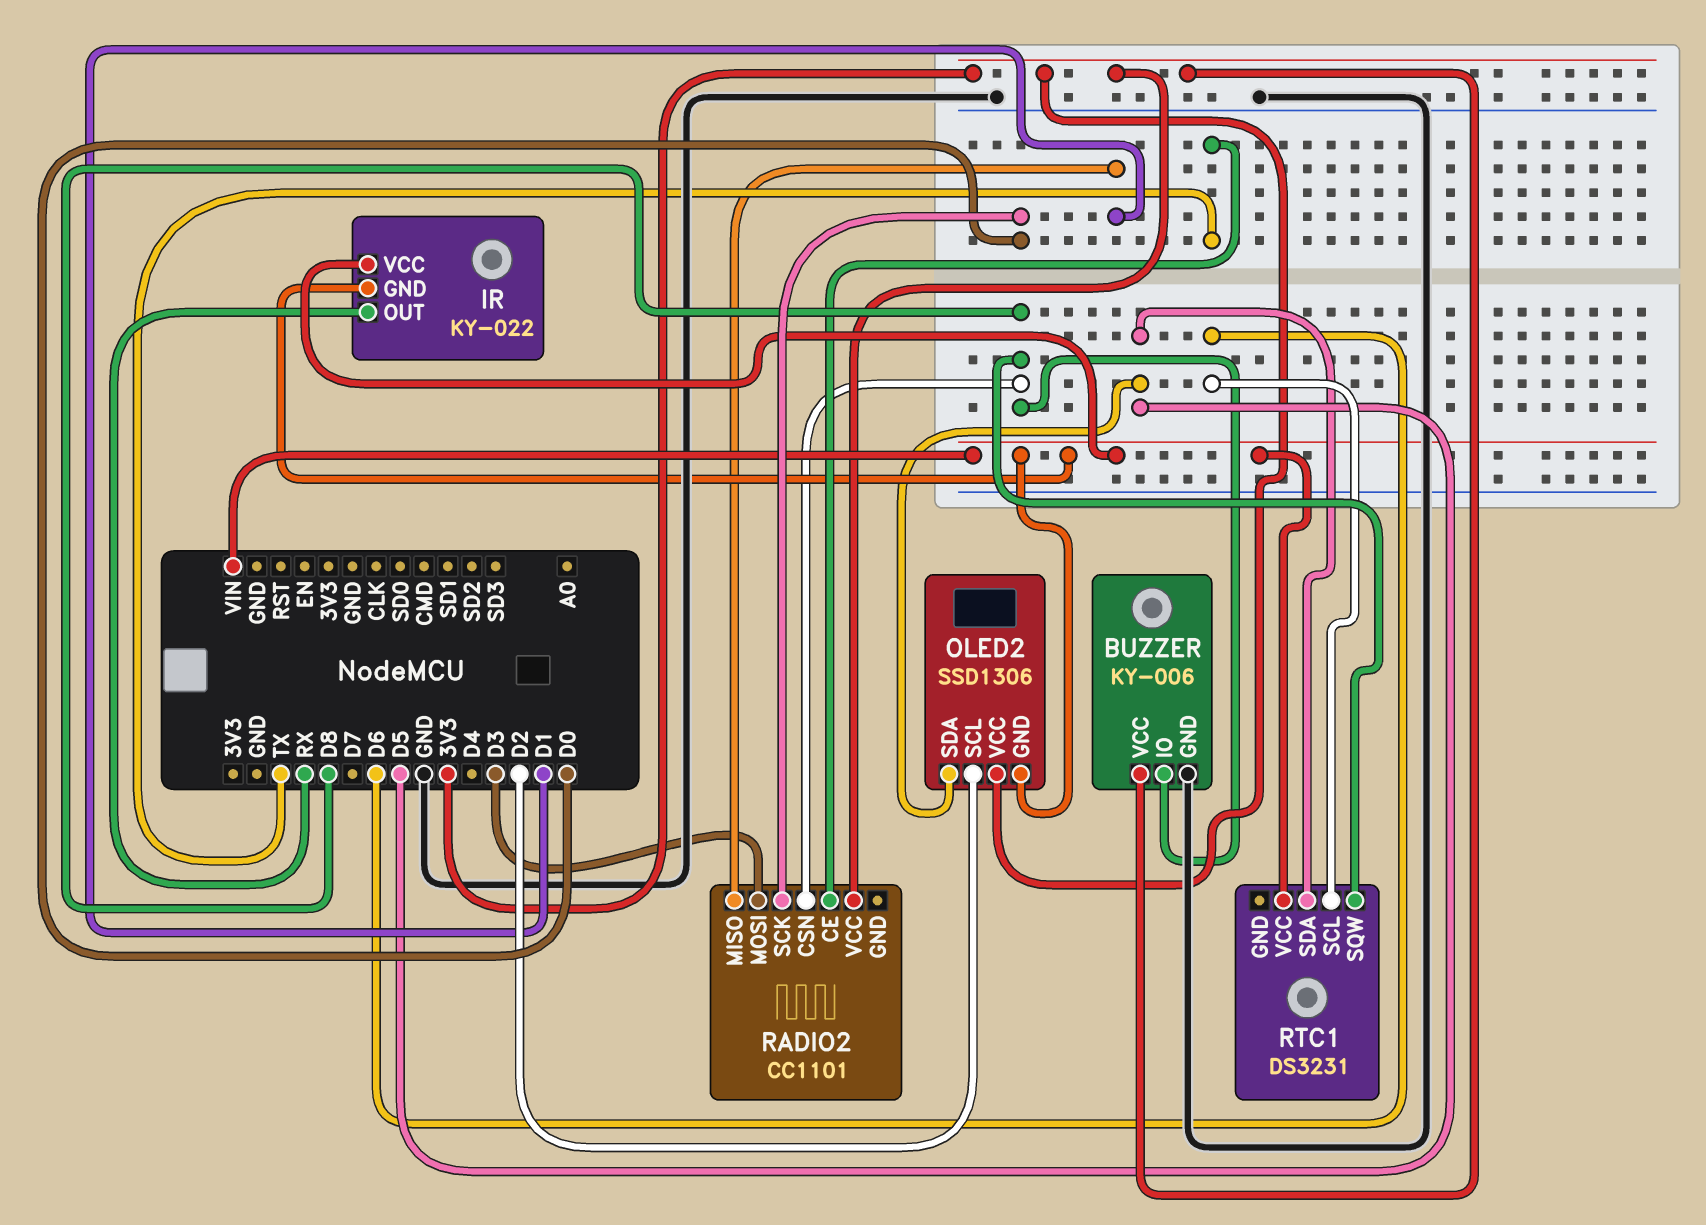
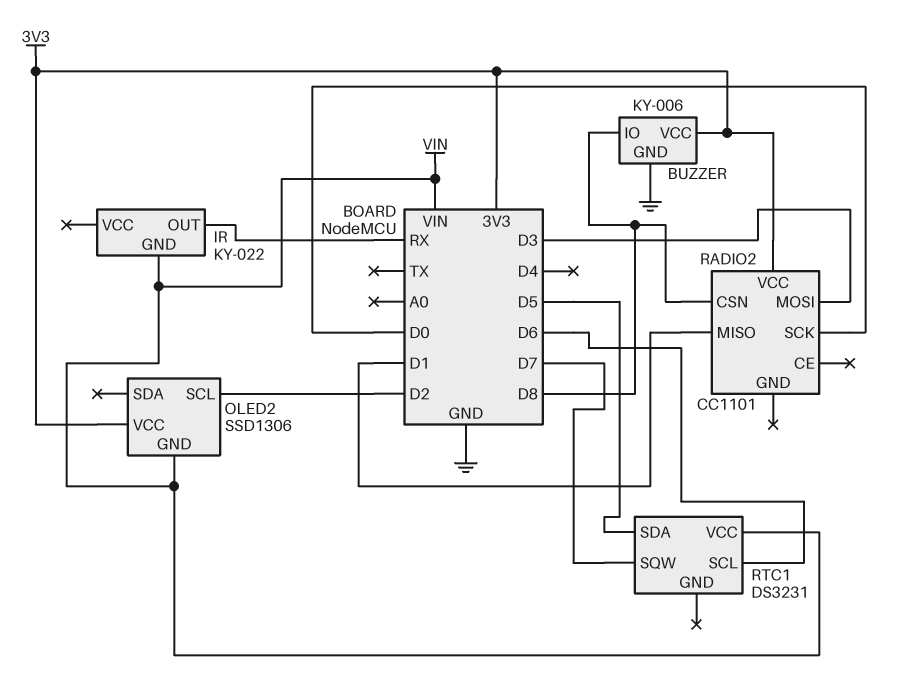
IR pin VCC: VIN -> none
OLED2 pin SDA: D5 -> none
RADIO2 pin CE: TX -> none
RTC1 pin SQW: D8 -> D7

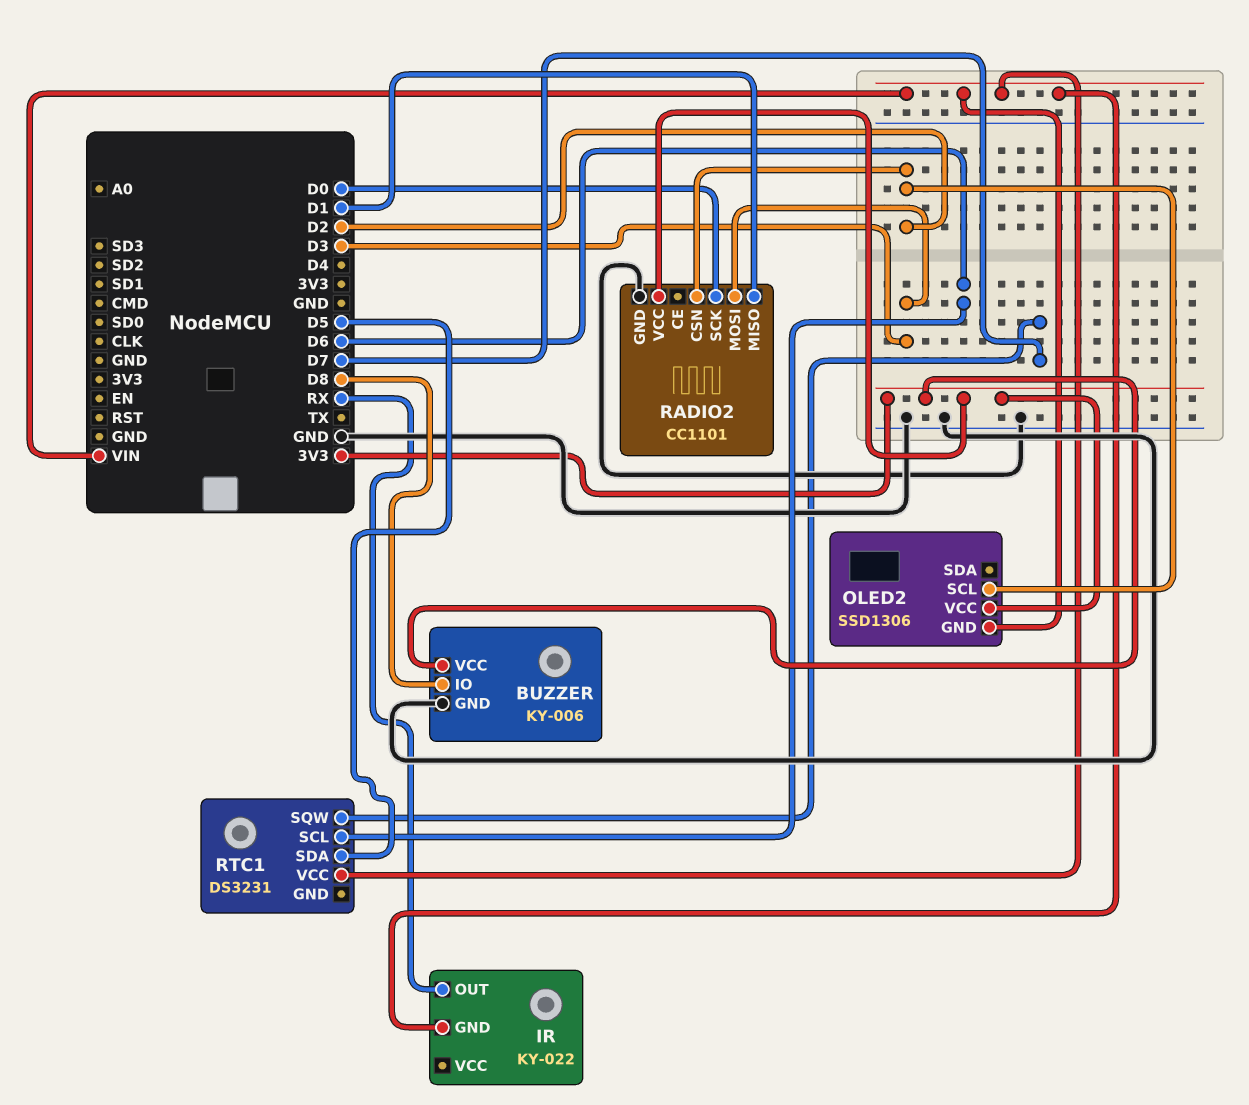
RADIO2 pin CSN: D8 -> D2
RADIO2 pin GND: none -> GND

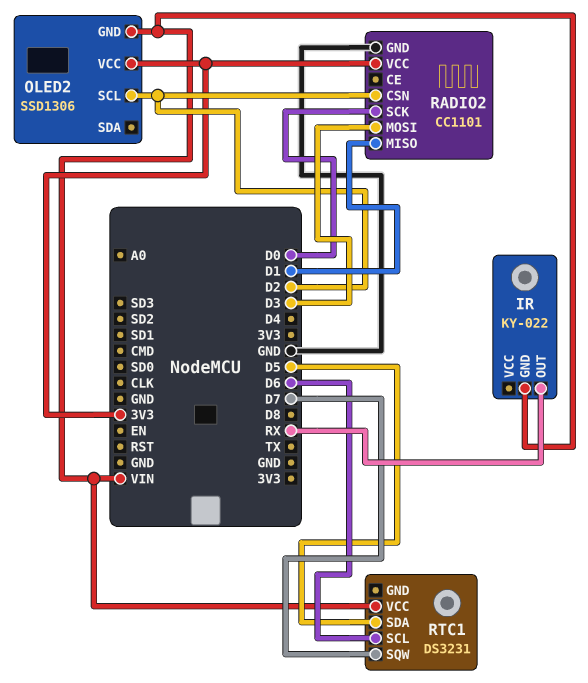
BUZZER: KY-006 -> none
BUZZER pin GND: GND -> none
BUZZER pin IO: D8 -> none
BUZZER pin VCC: 3V3 -> none

